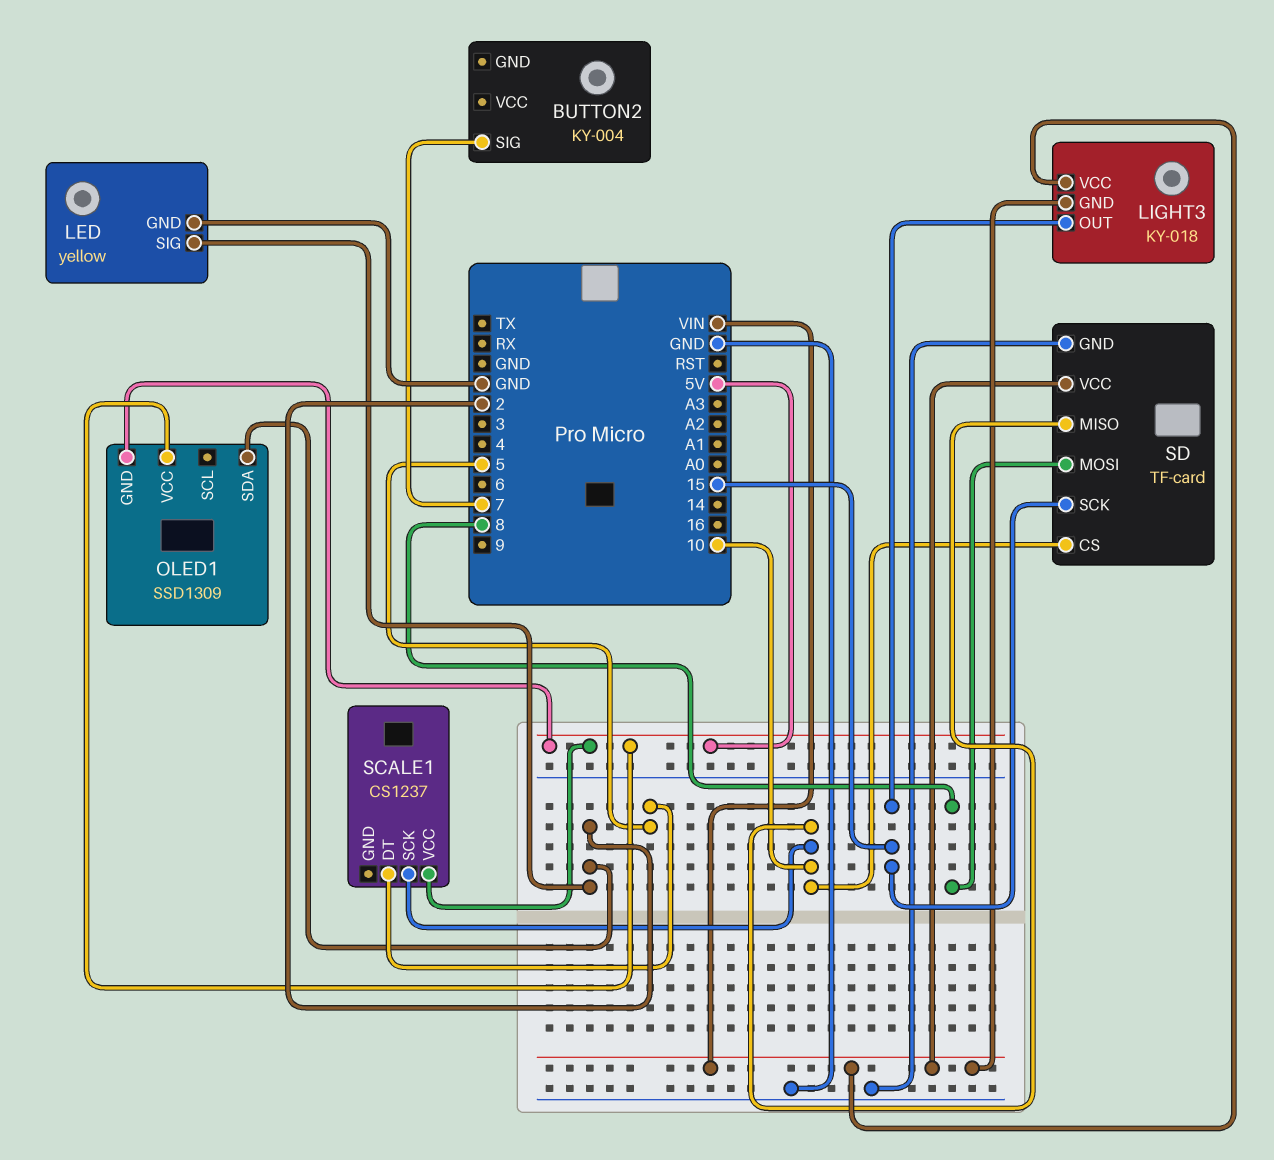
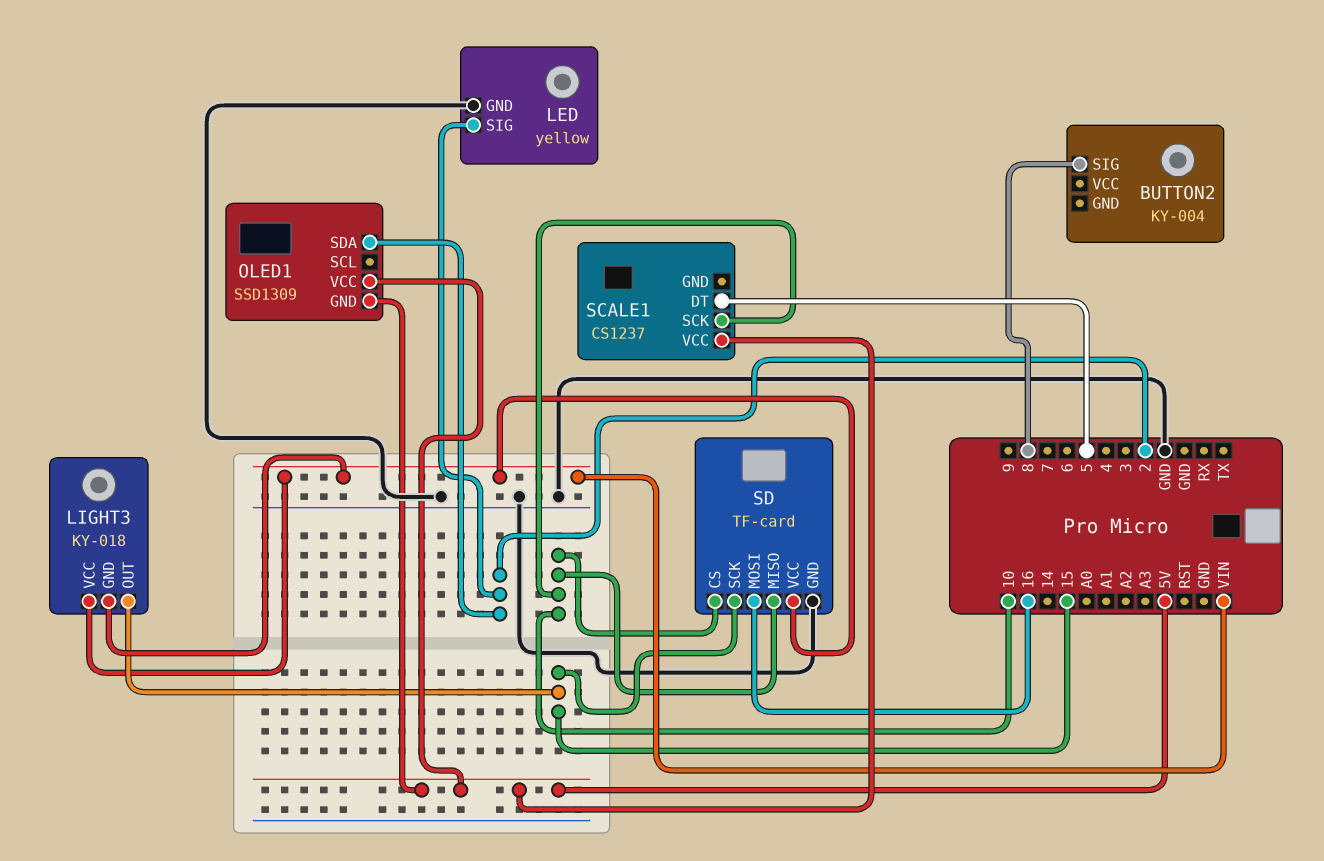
BUTTON2 pin SIG: 7 -> 8
SD pin MOSI: 8 -> 16

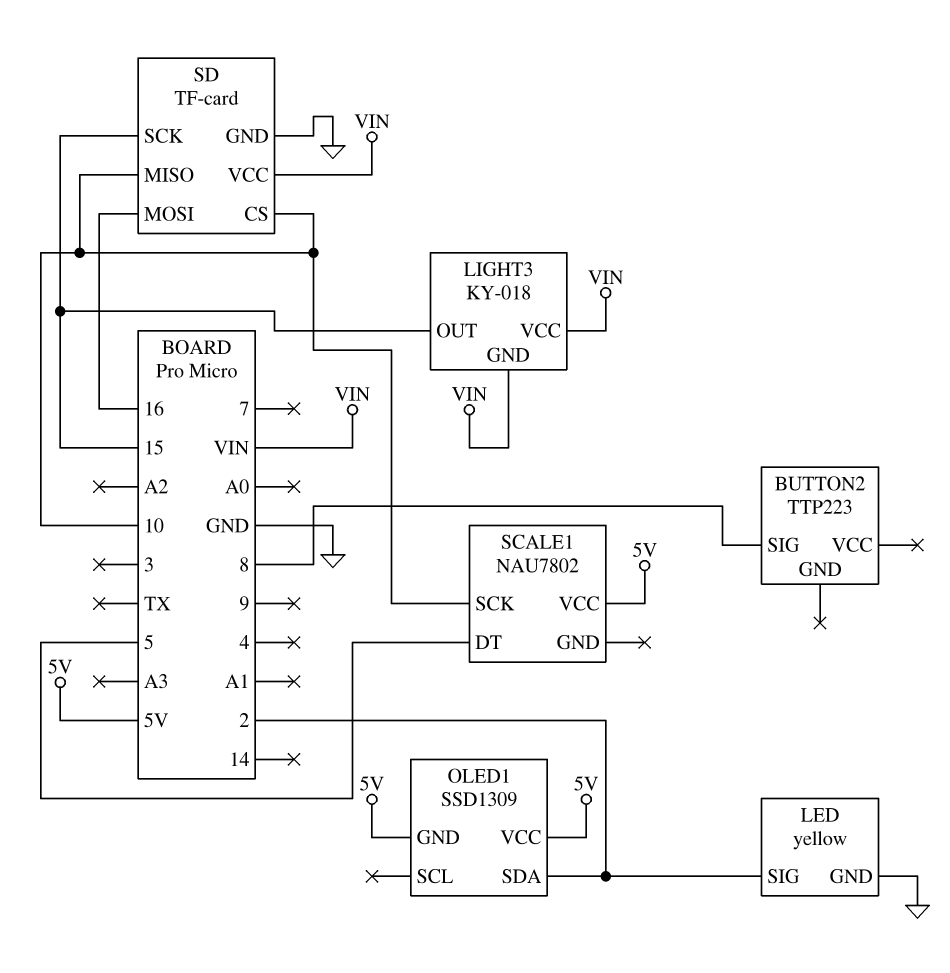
BUTTON2: KY-004 -> TTP223
SCALE1: CS1237 -> NAU7802

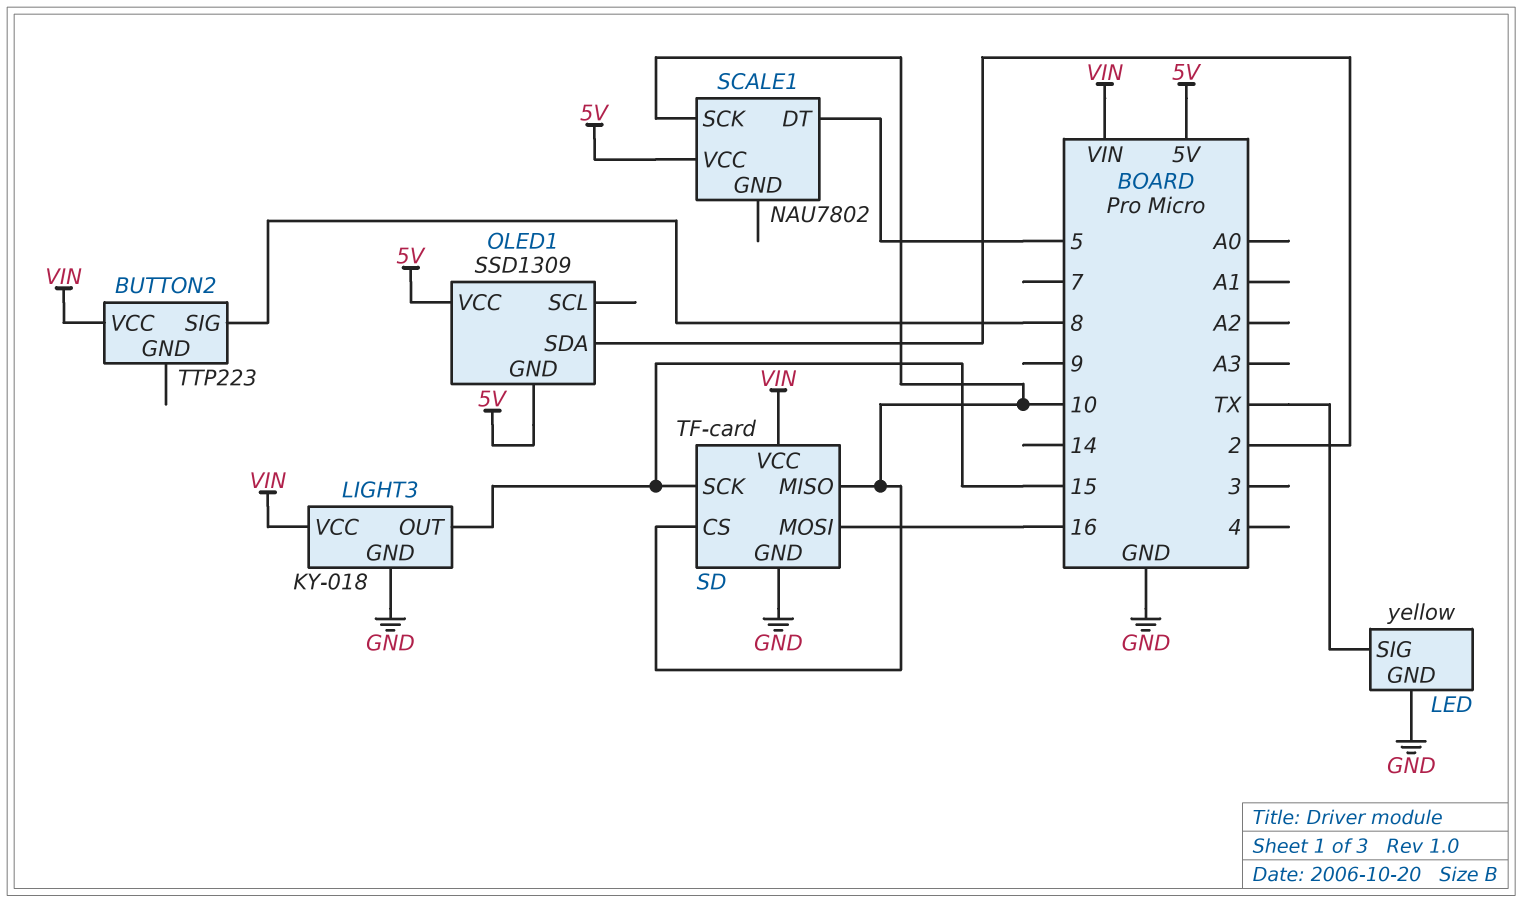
BUTTON2 pin VCC: none -> VIN
LED pin SIG: 2 -> TX
LIGHT3 pin GND: VIN -> GND

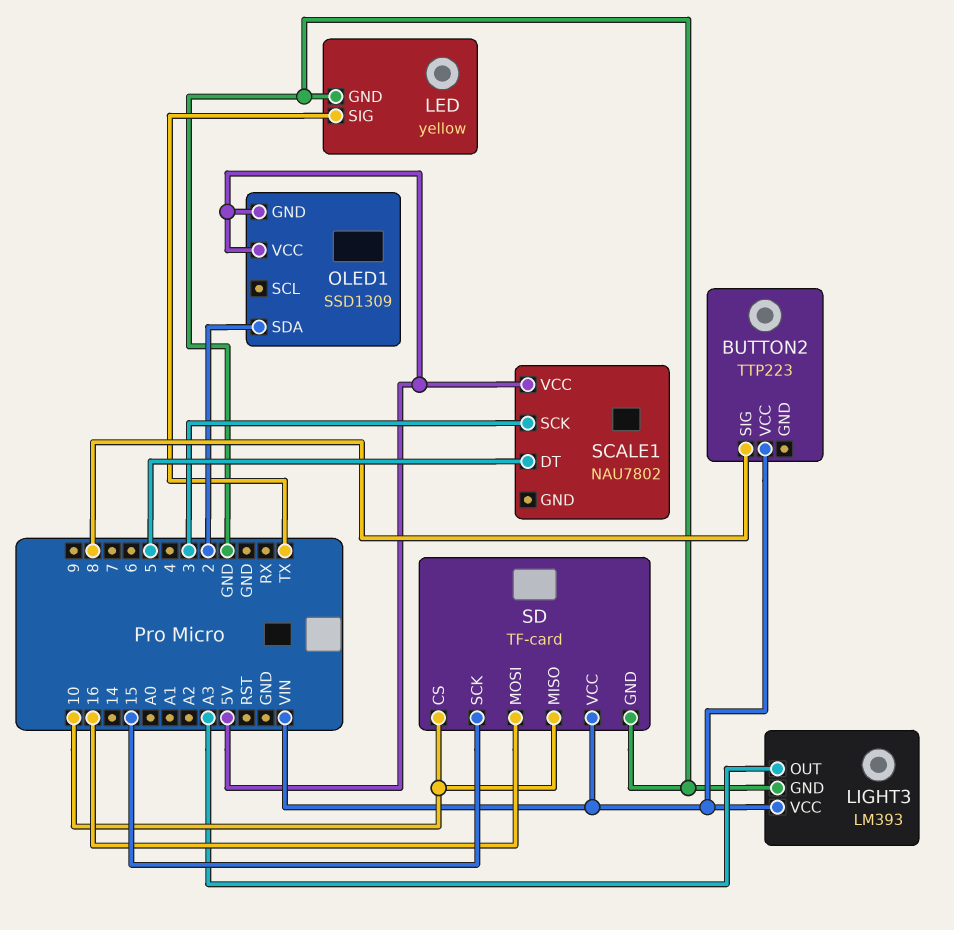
LIGHT3: KY-018 -> LM393
LIGHT3 pin OUT: 15 -> A3
SCALE1 pin SCK: 10 -> 3

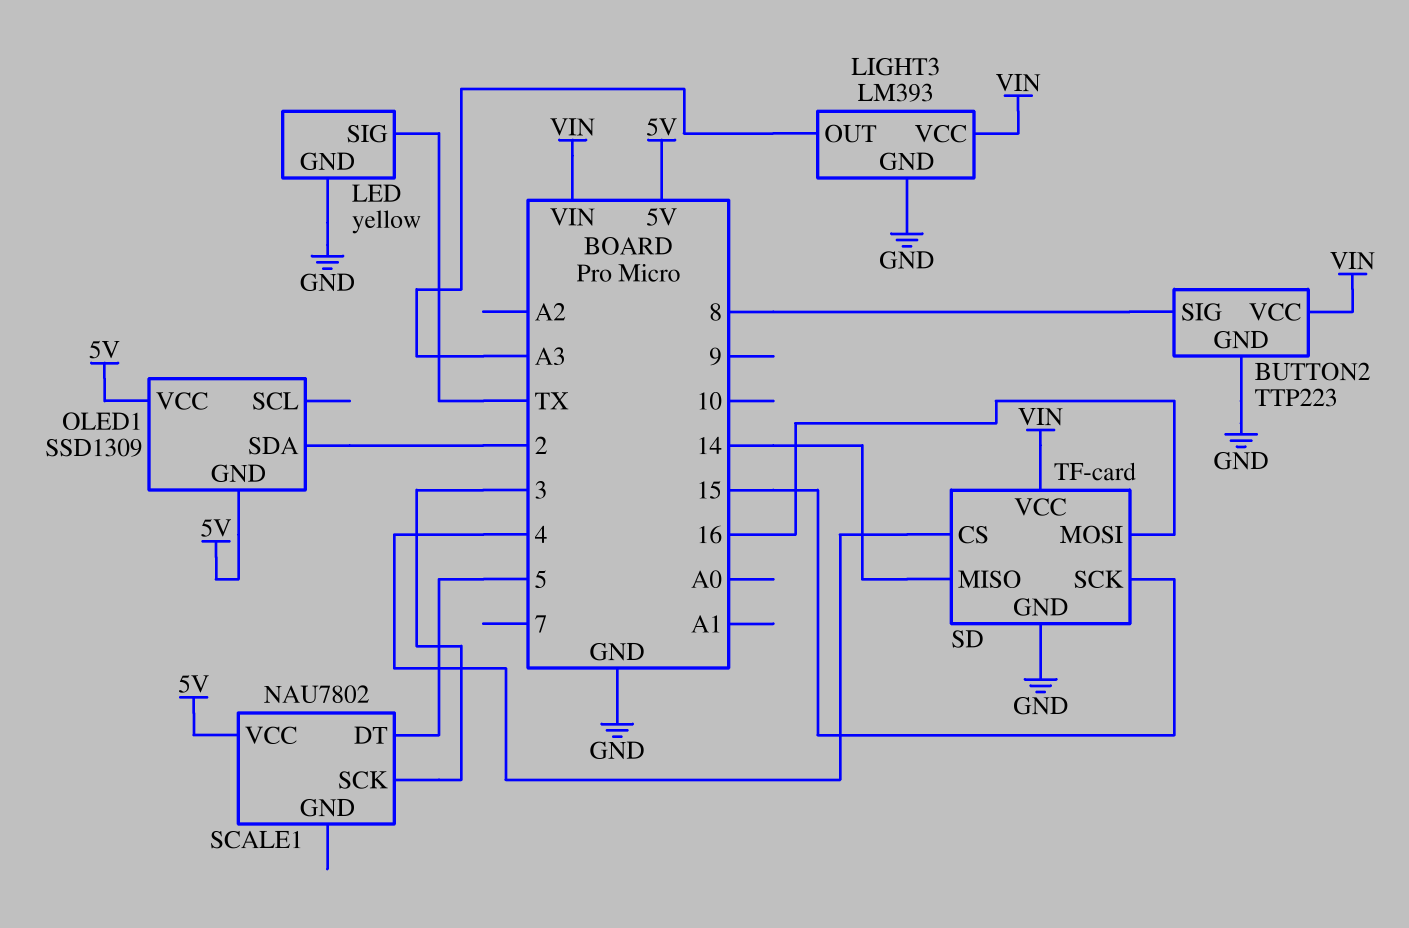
BUTTON2 pin GND: none -> GND
SD pin CS: 10 -> 4
SD pin MISO: 10 -> 14

